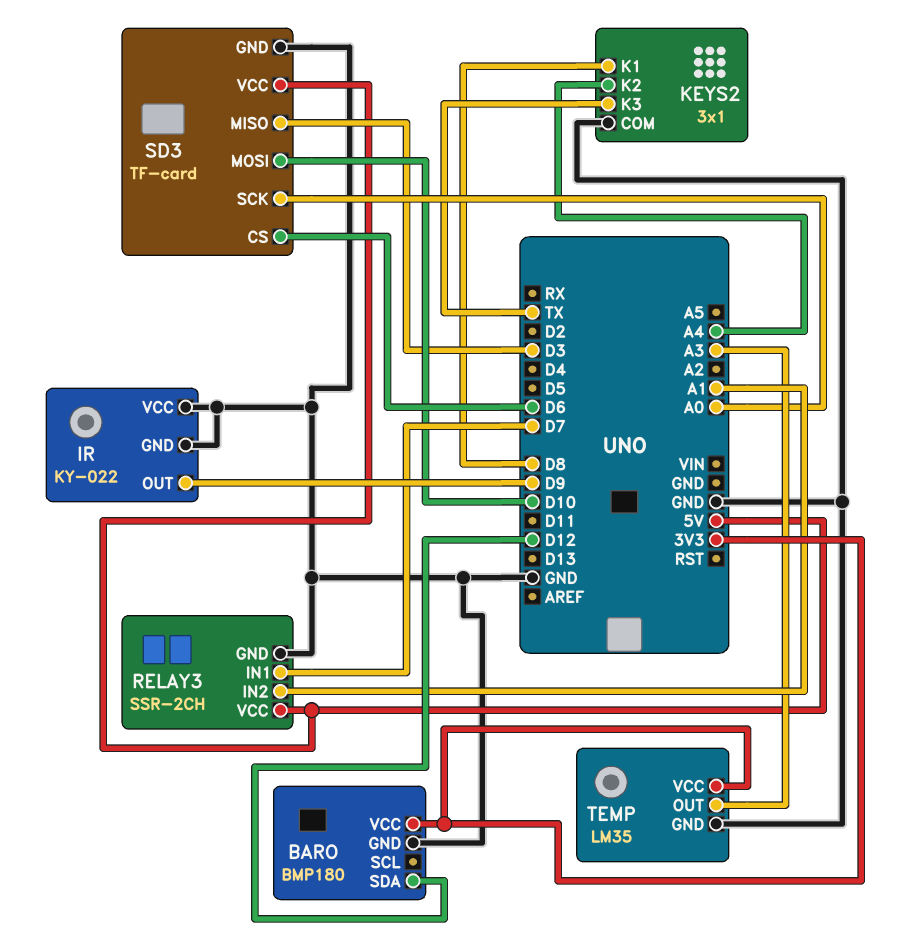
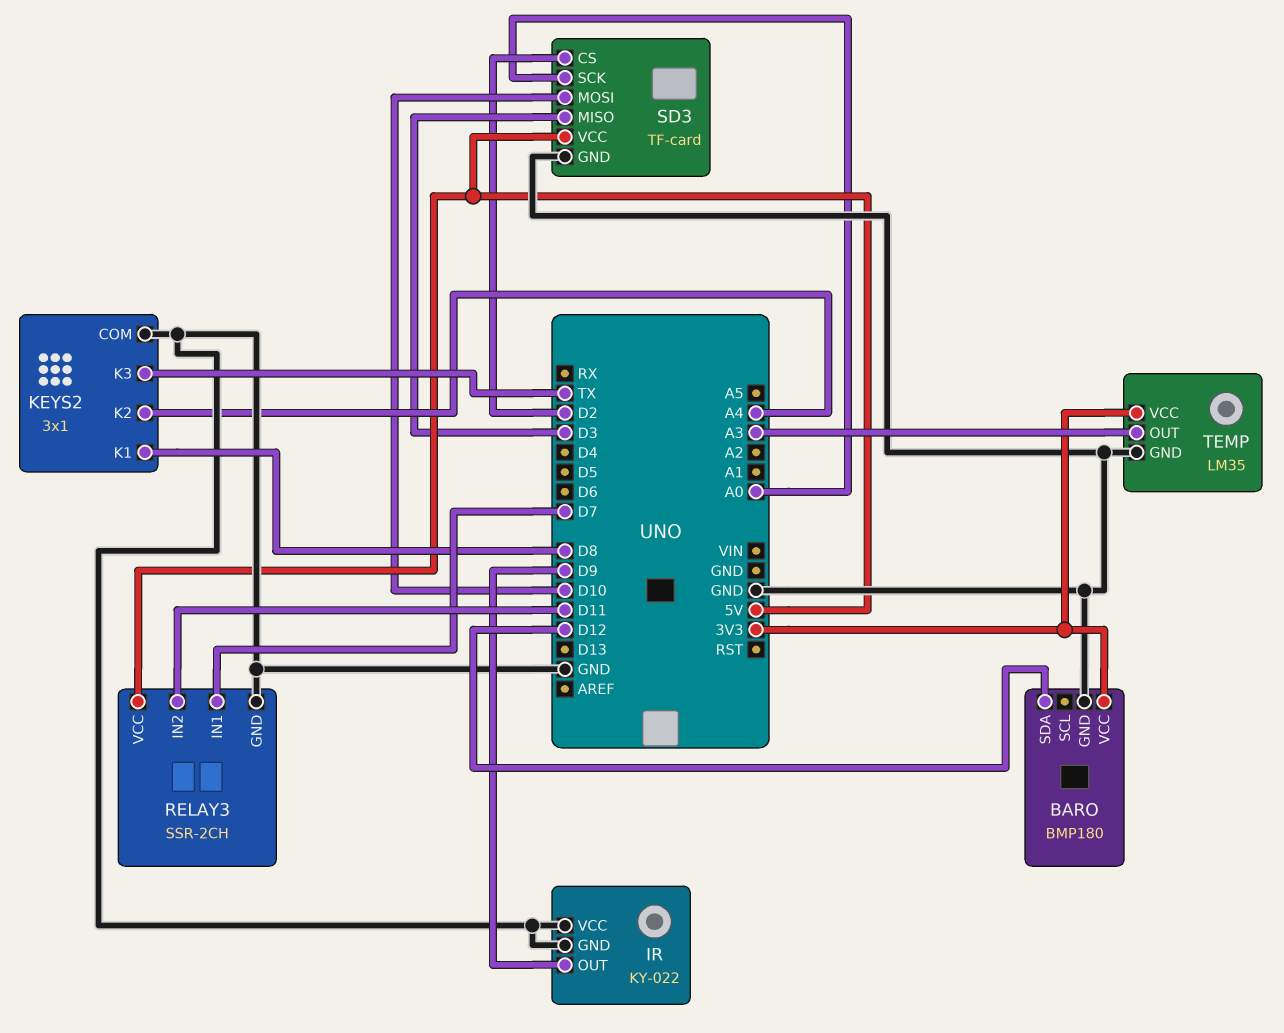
RELAY3 pin IN2: A1 -> D11
SD3 pin CS: D6 -> D2

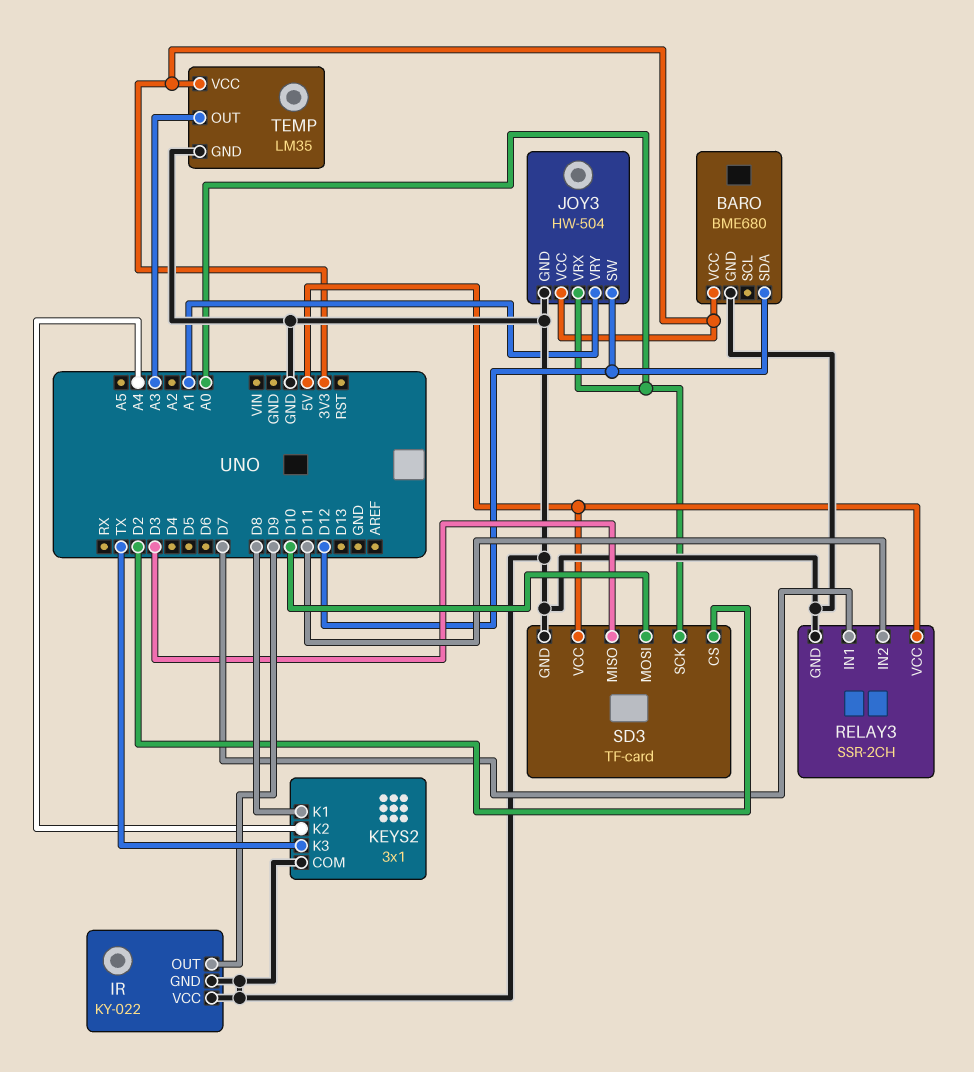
BARO: BMP180 -> BME680
JOY3: none -> HW-504
JOY3 pin GND: none -> GND
JOY3 pin SW: none -> D12
JOY3 pin VCC: none -> 3V3
JOY3 pin VRX: none -> A0
JOY3 pin VRY: none -> A1

